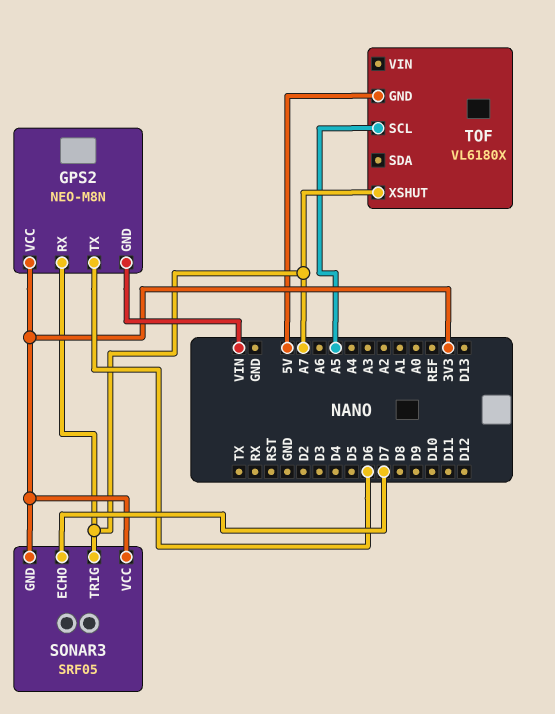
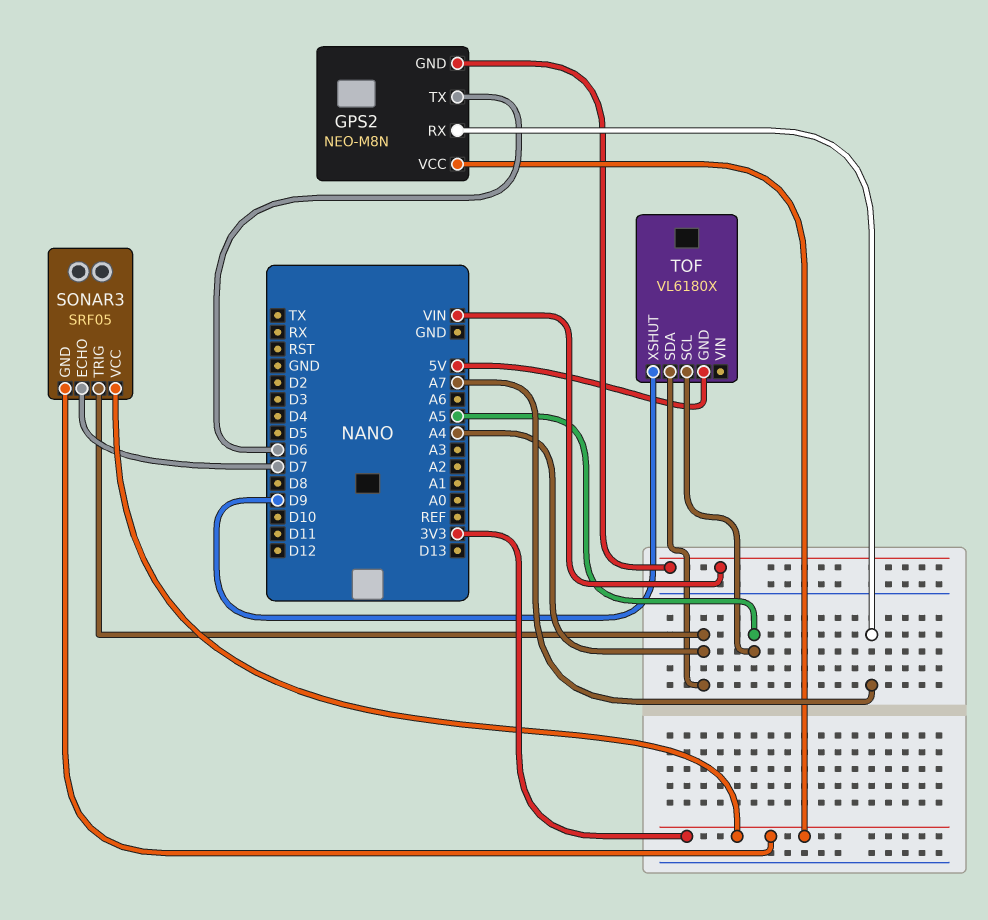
SONAR3 pin TRIG: A7 -> A4
TOF pin SDA: none -> A4
TOF pin XSHUT: A7 -> D9

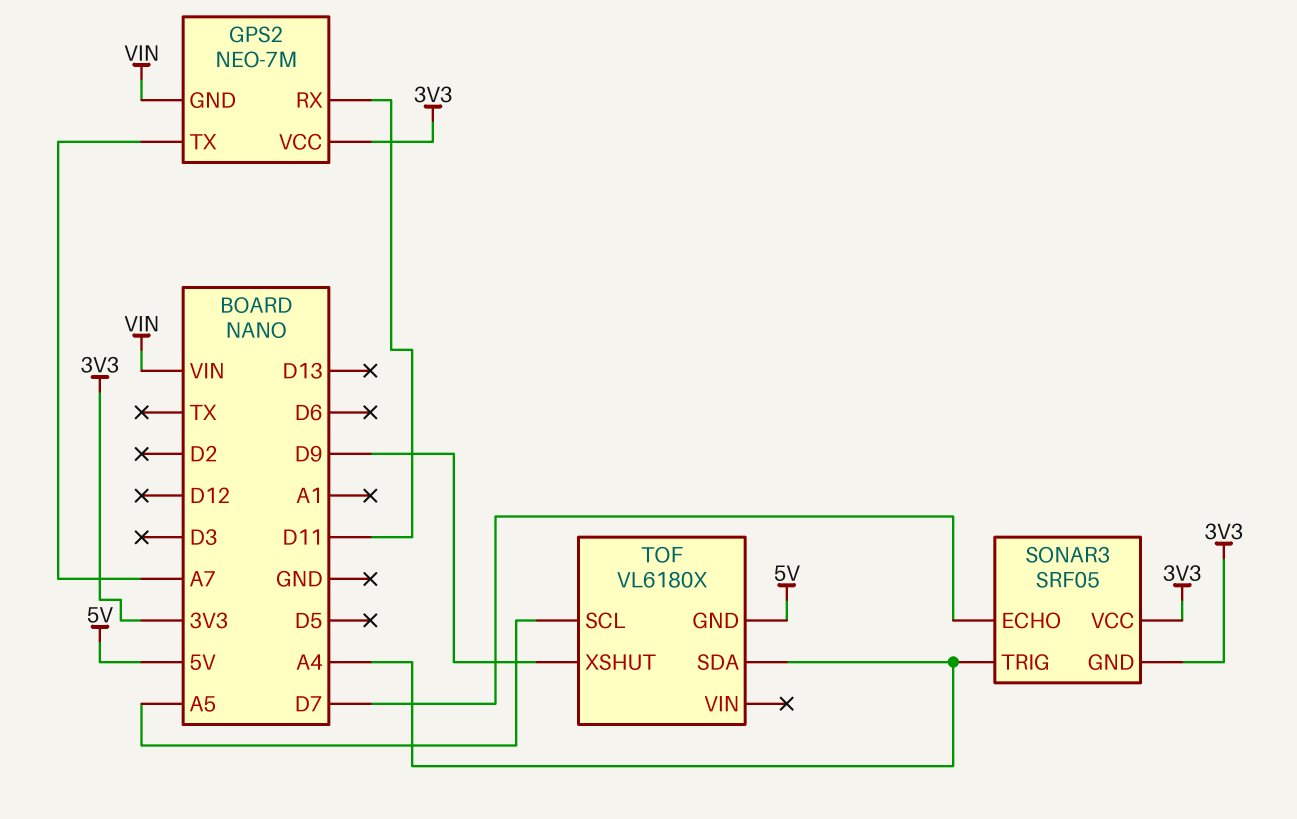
GPS2: NEO-M8N -> NEO-7M
GPS2 pin RX: A7 -> D11
GPS2 pin TX: D6 -> A7

